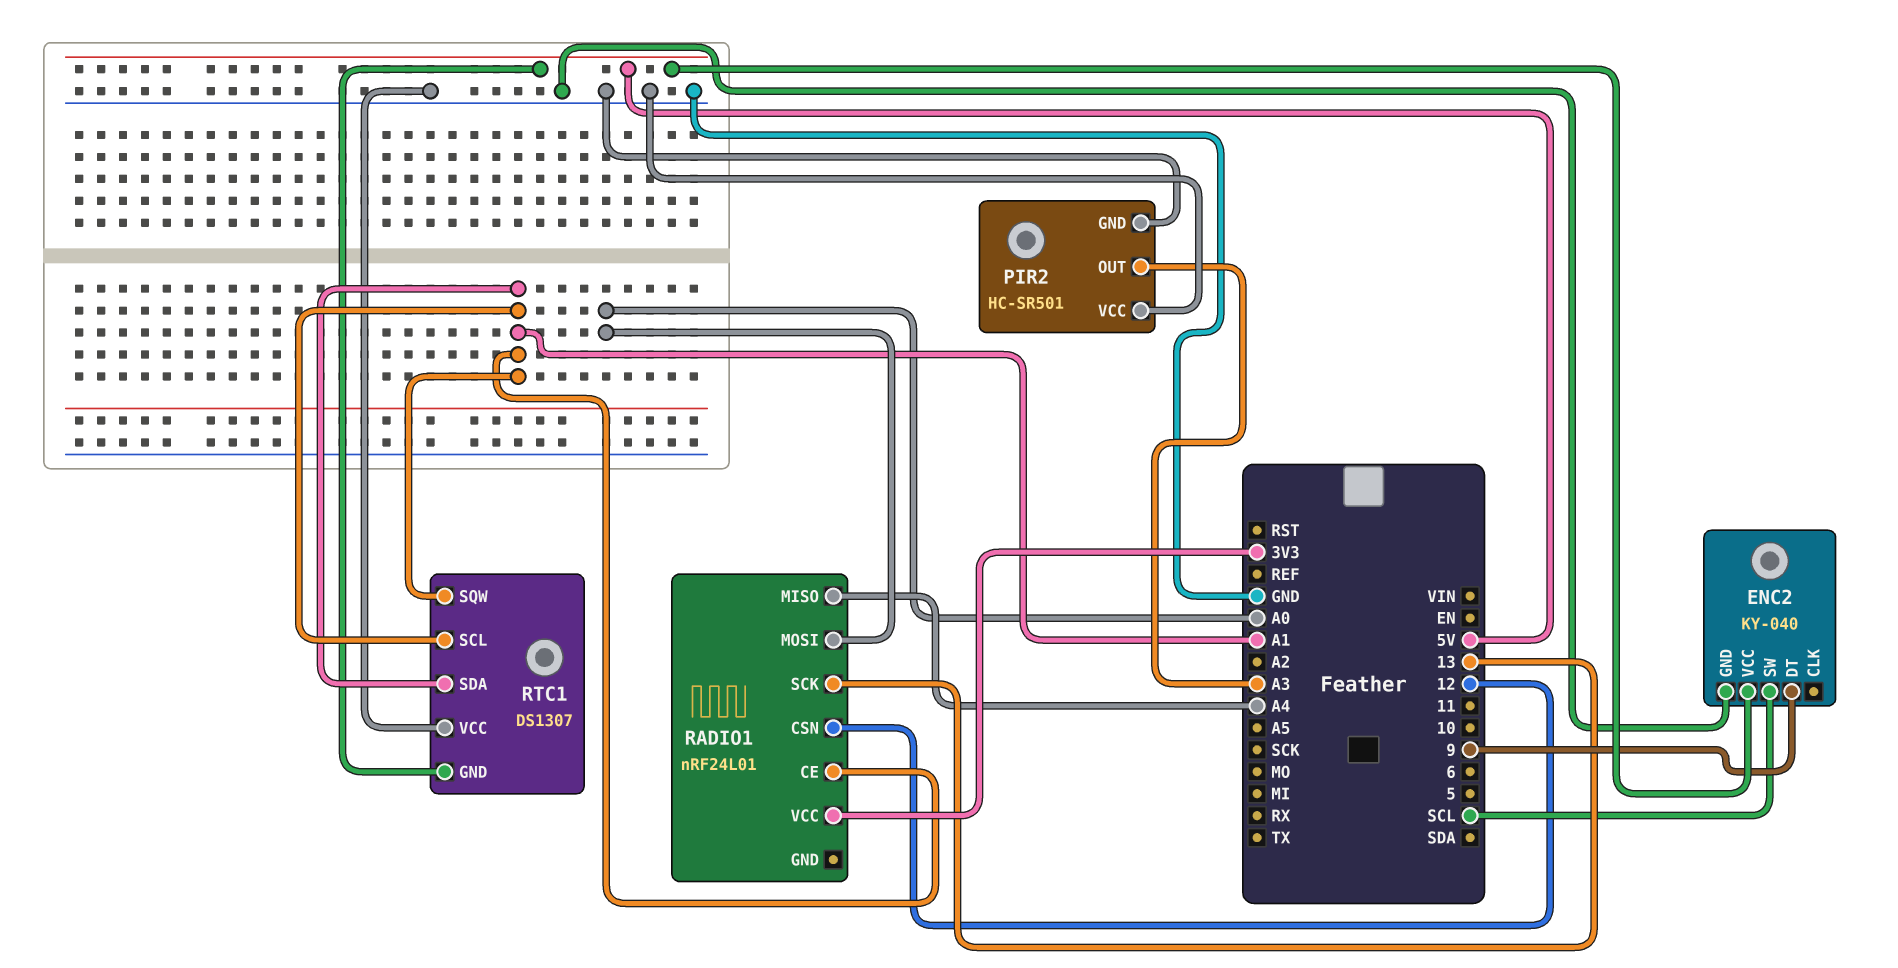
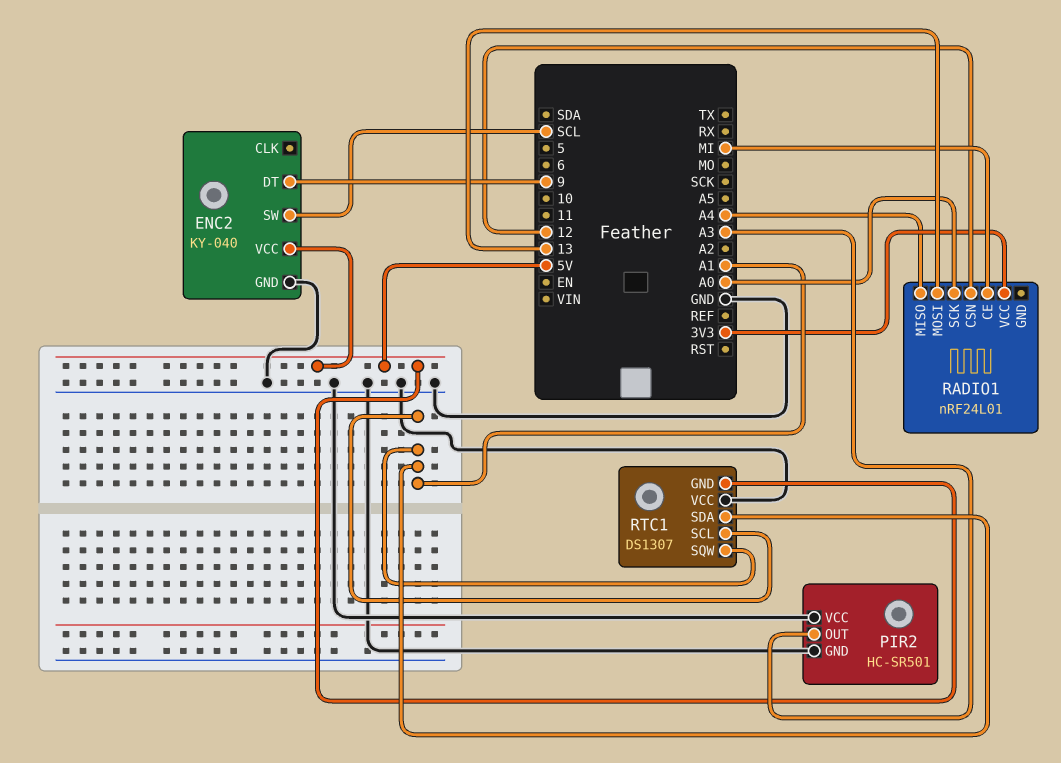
RADIO1 pin CE: A1 -> MI
RADIO1 pin MOSI: A0 -> 13
RADIO1 pin SCK: 13 -> A0

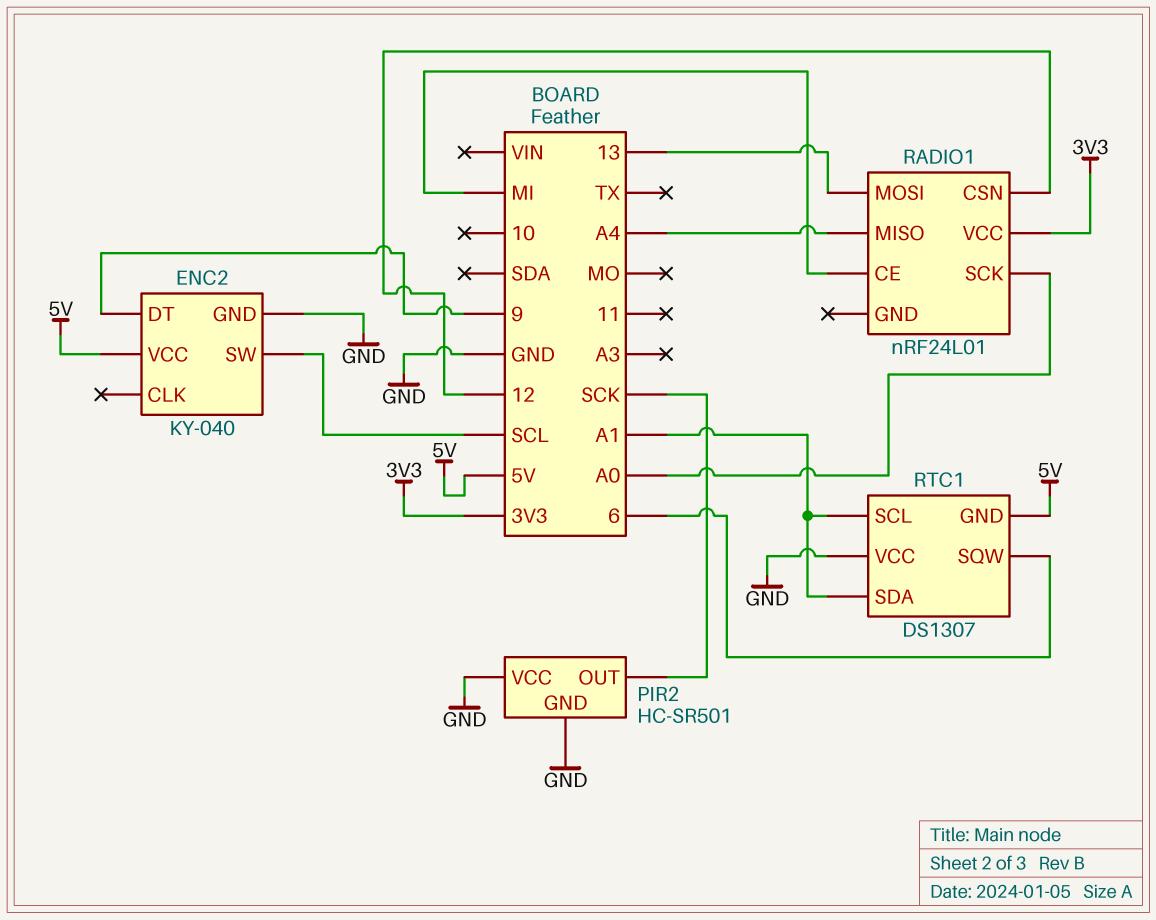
PIR2 pin OUT: A3 -> SCK
RTC1 pin SQW: A1 -> 6

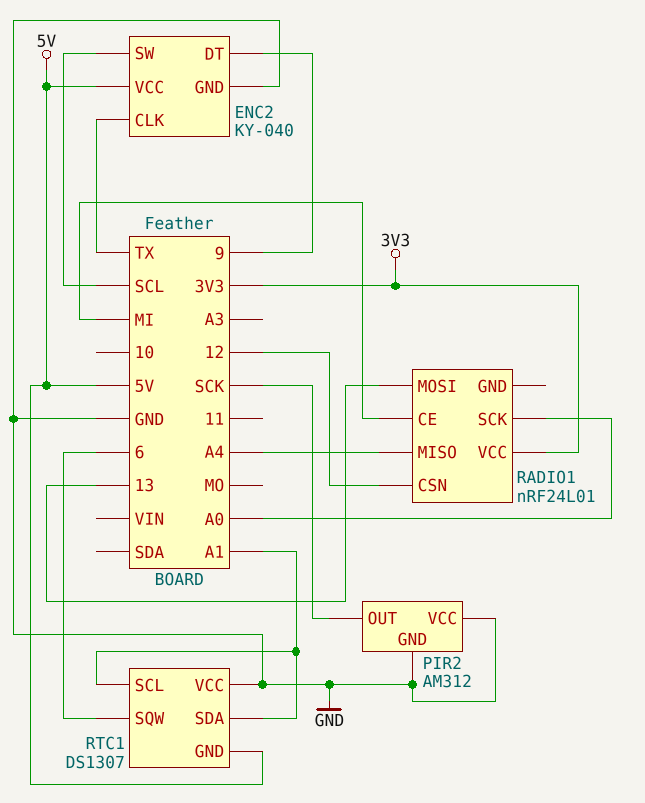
ENC2 pin CLK: none -> TX
PIR2: HC-SR501 -> AM312

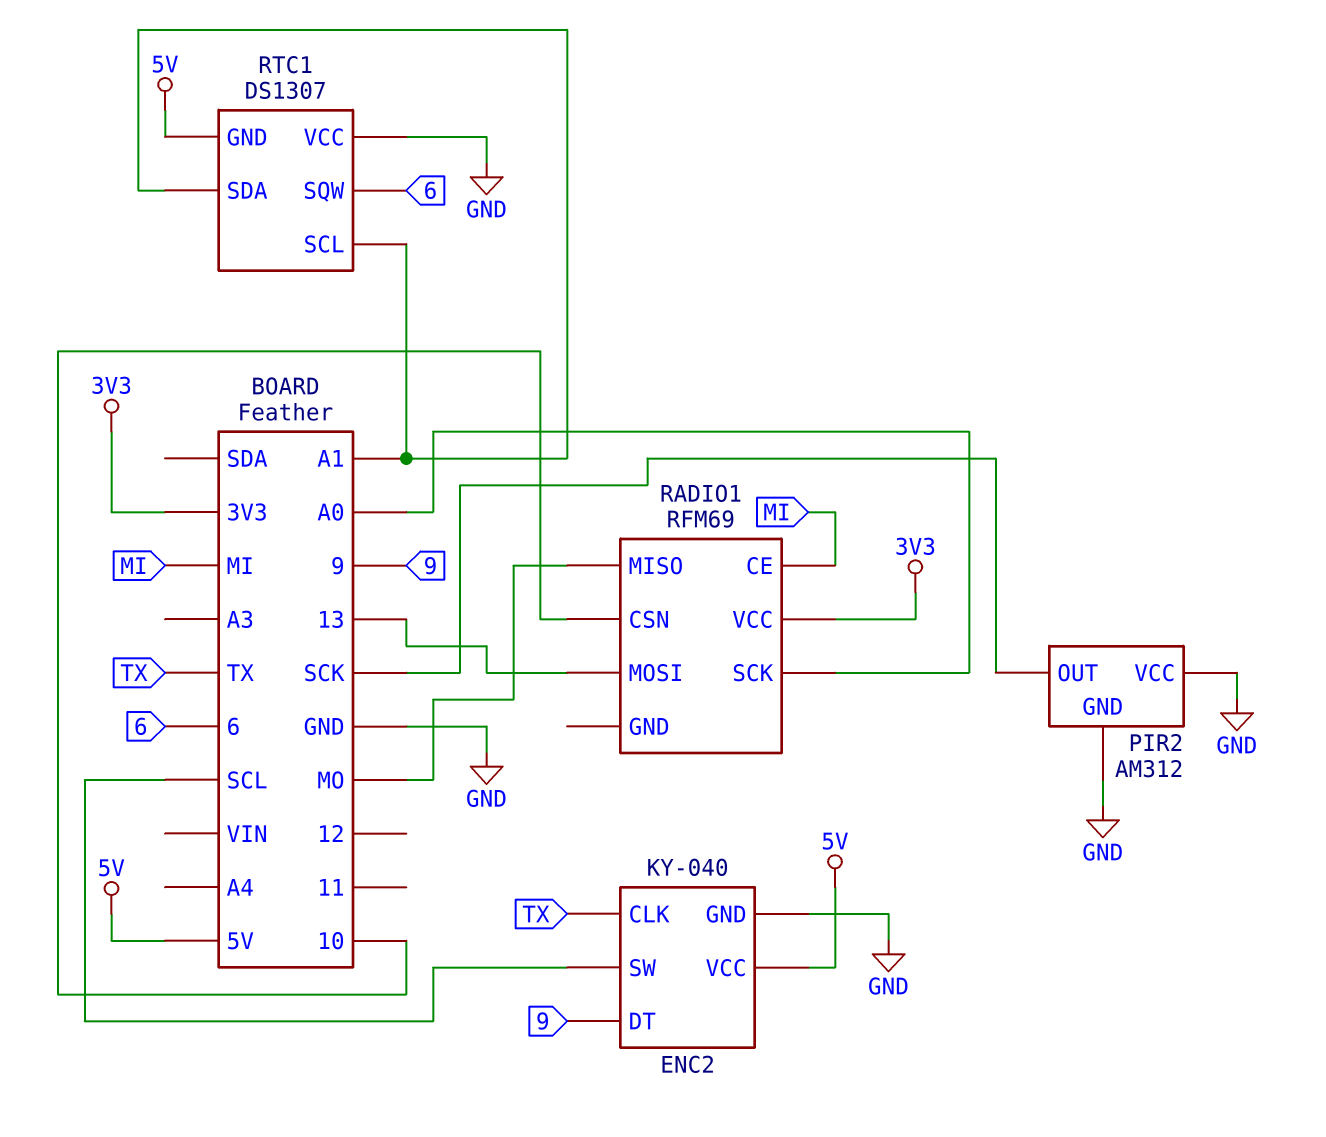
RADIO1: nRF24L01 -> RFM69
RADIO1 pin CSN: 12 -> 10
RADIO1 pin MISO: A4 -> MO

